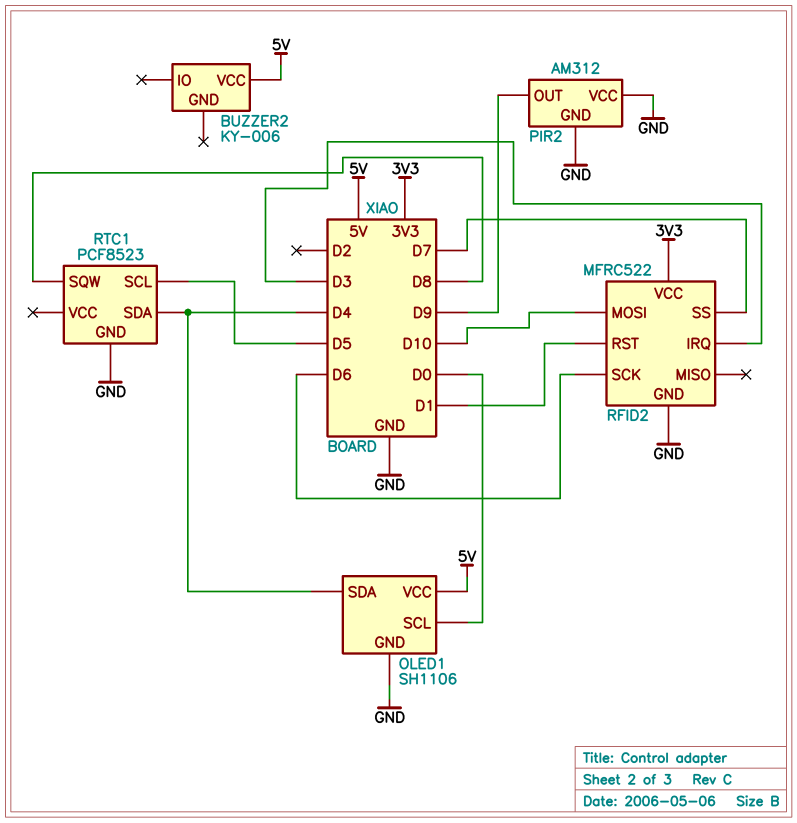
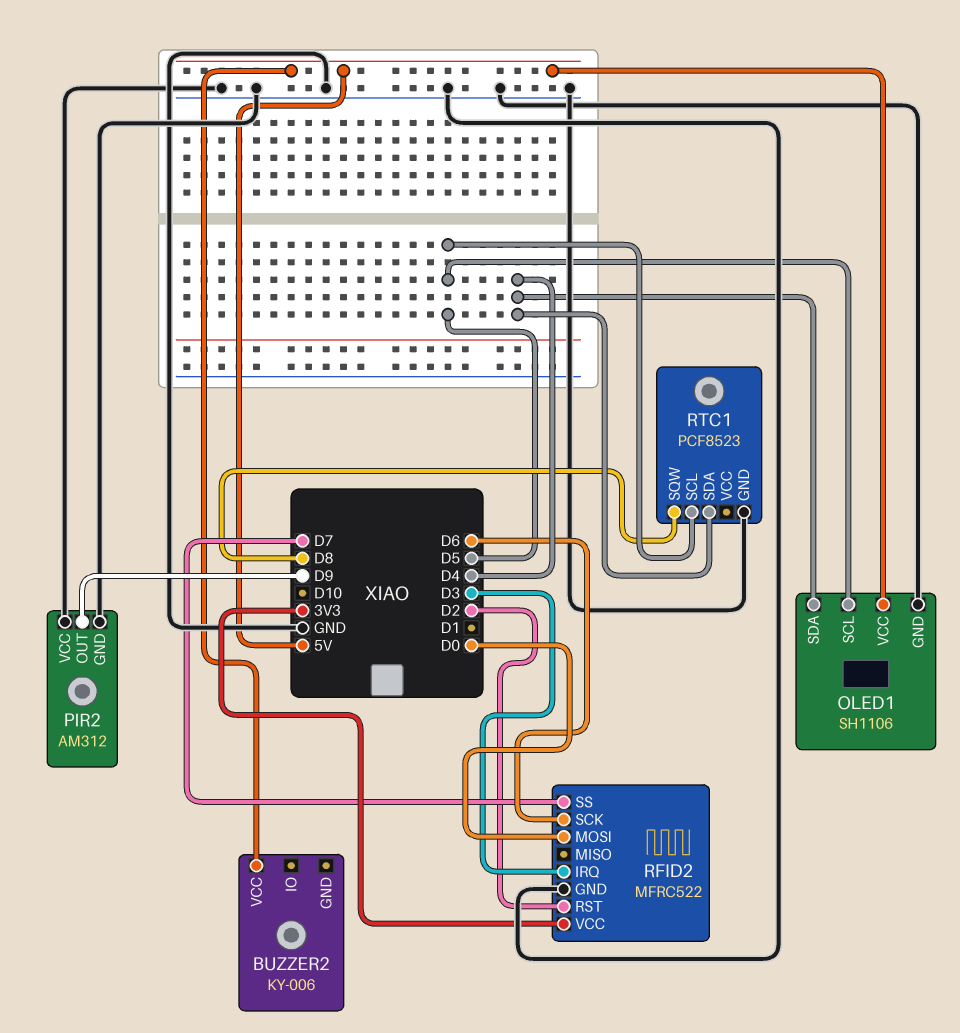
OLED1 pin SCL: D0 -> D5
RFID2 pin MOSI: D10 -> D0
RFID2 pin RST: D1 -> D2

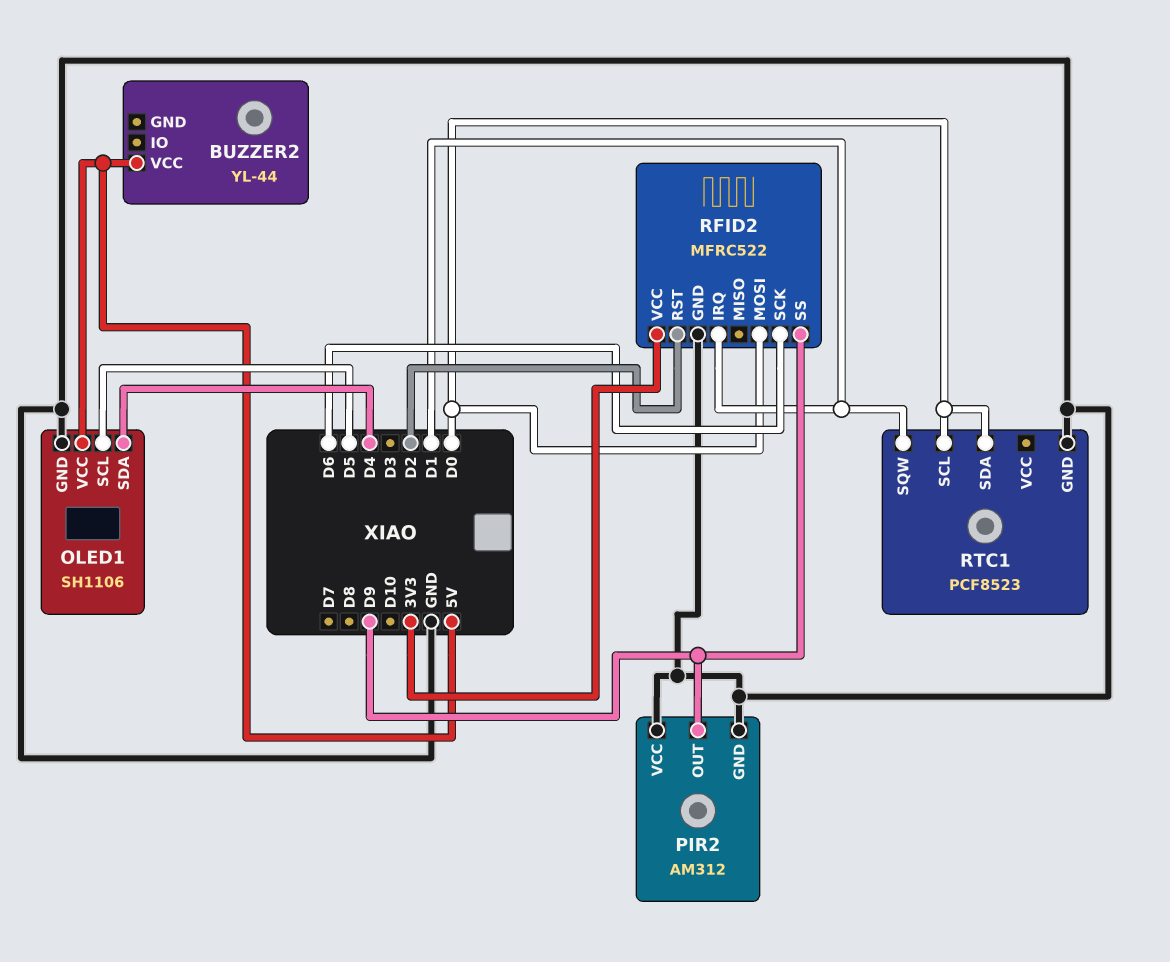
BUZZER2: KY-006 -> YL-44
RFID2 pin IRQ: D3 -> D1
RFID2 pin SS: D7 -> D9
RTC1 pin SCL: D5 -> D0
RTC1 pin SDA: D4 -> D0
RTC1 pin SQW: D8 -> D1

